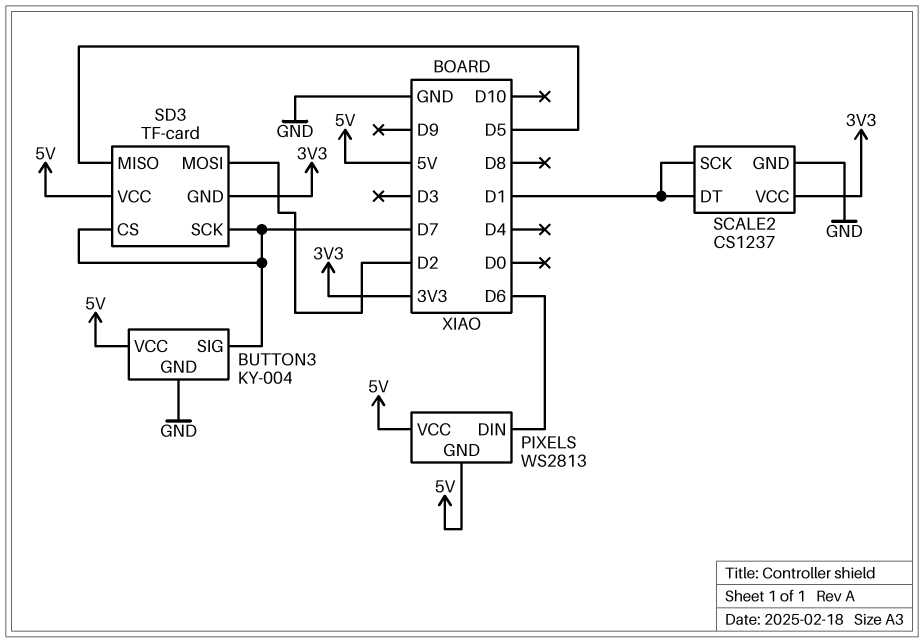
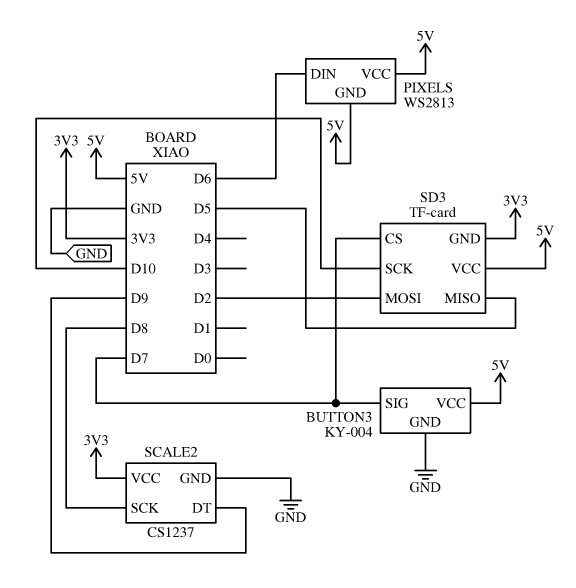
SCALE2 pin DT: D1 -> D9
SCALE2 pin SCK: D1 -> D8
SD3 pin SCK: D7 -> D10

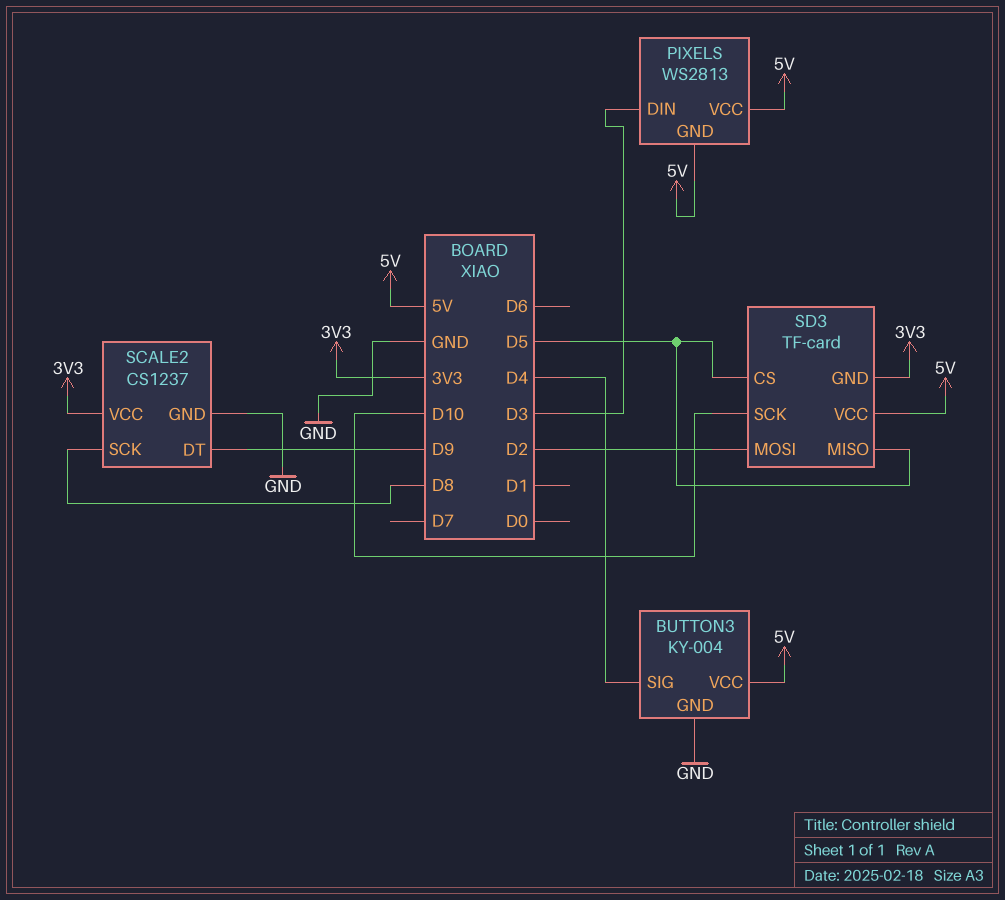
BUTTON3 pin SIG: D7 -> D4
PIXELS pin DIN: D6 -> D3
SD3 pin CS: D7 -> D5

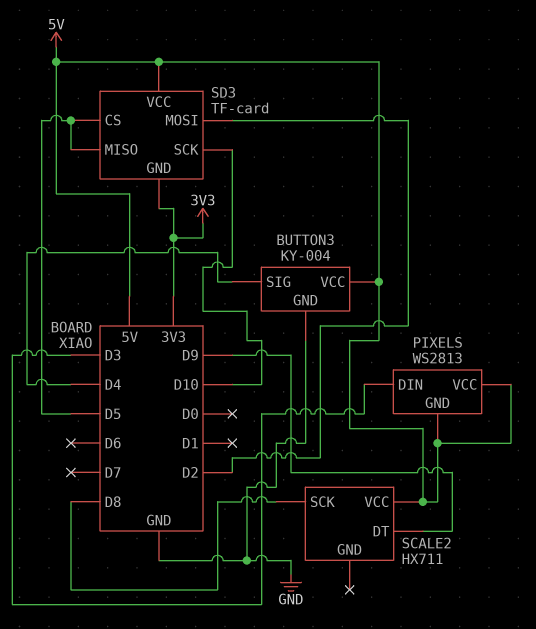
SCALE2: CS1237 -> HX711
SCALE2 pin GND: GND -> none
SCALE2 pin VCC: 3V3 -> 5V

